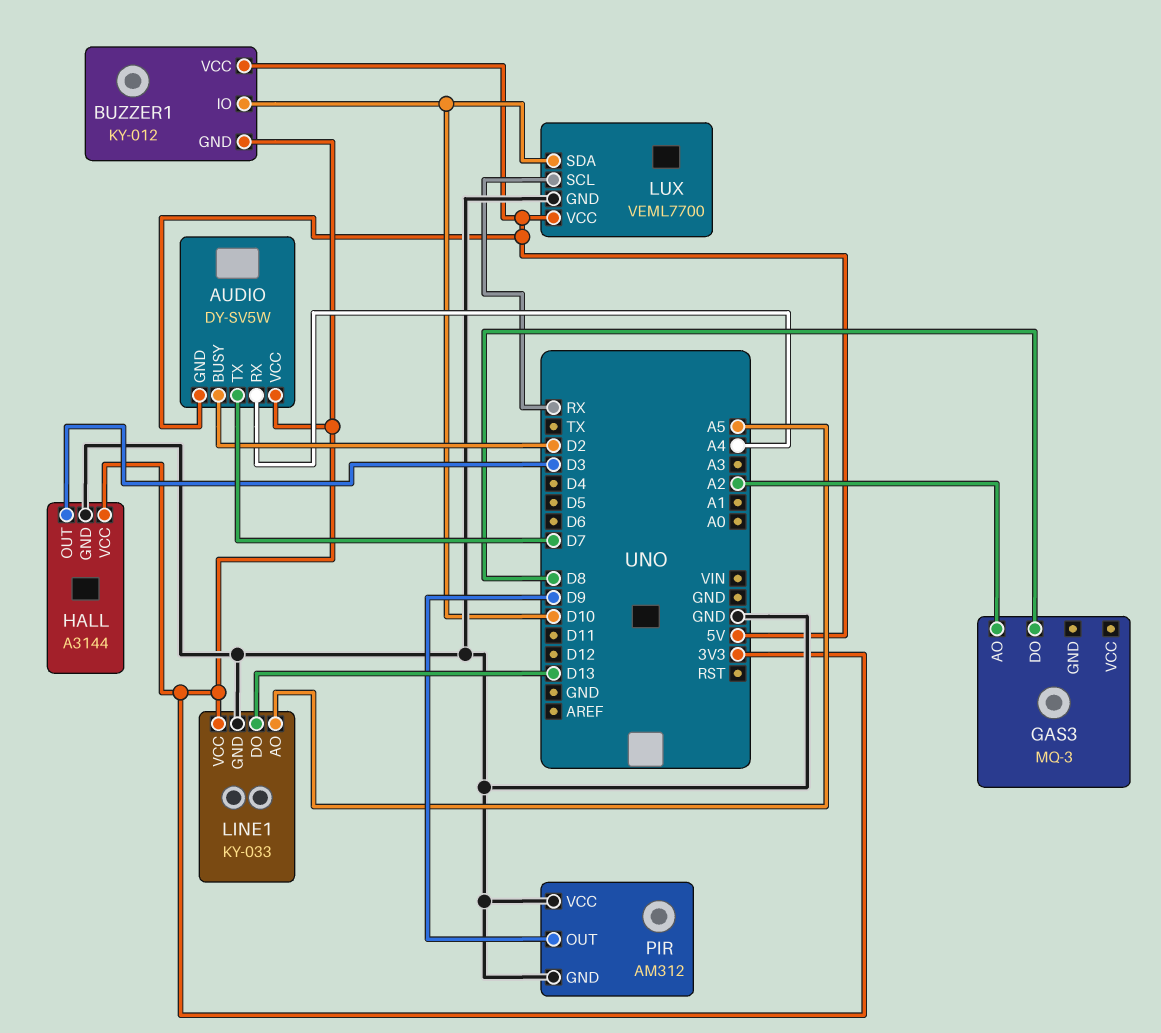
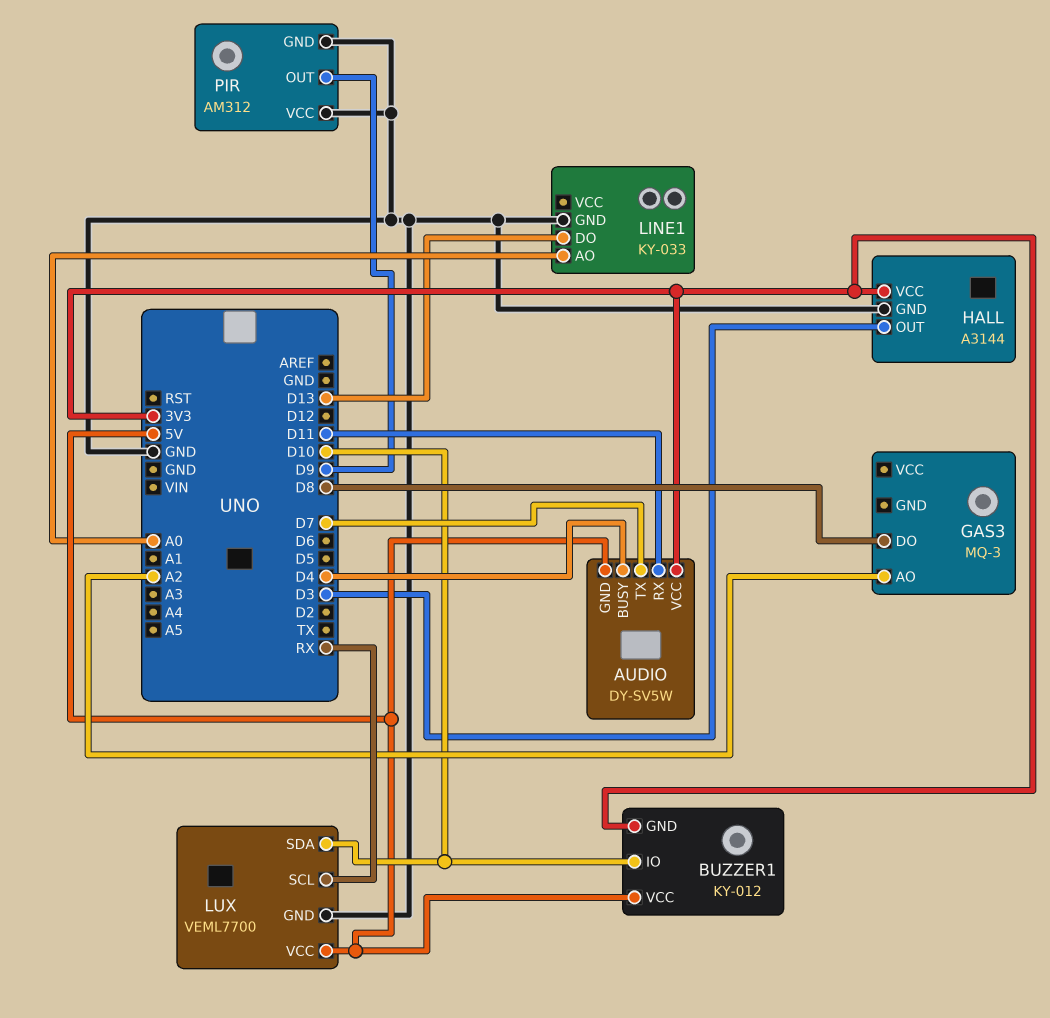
AUDIO pin BUSY: D2 -> D4
AUDIO pin RX: A4 -> D11
LINE1 pin AO: A5 -> A0
LINE1 pin VCC: 3V3 -> none

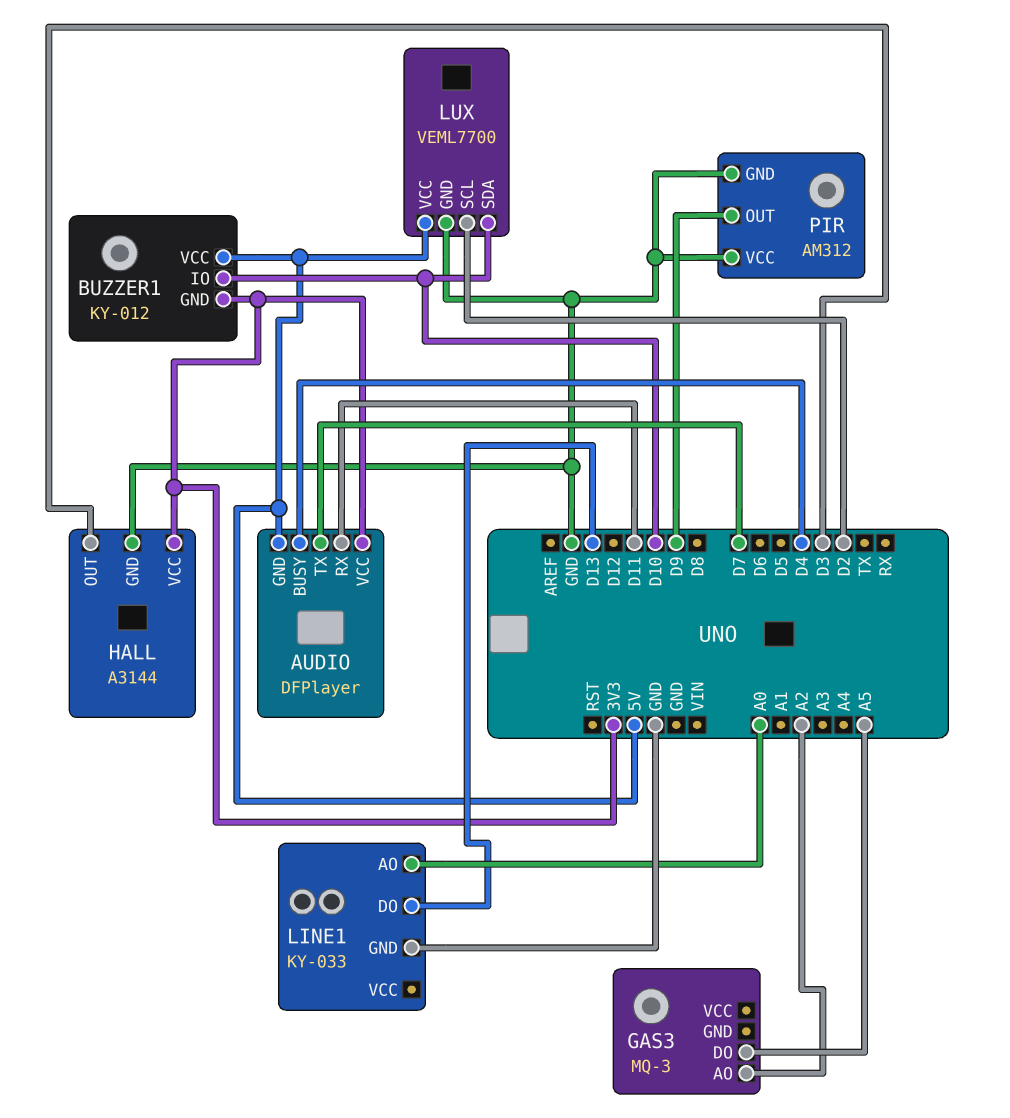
AUDIO: DY-SV5W -> DFPlayer
GAS3 pin DO: D8 -> A5
LUX pin SCL: RX -> D2

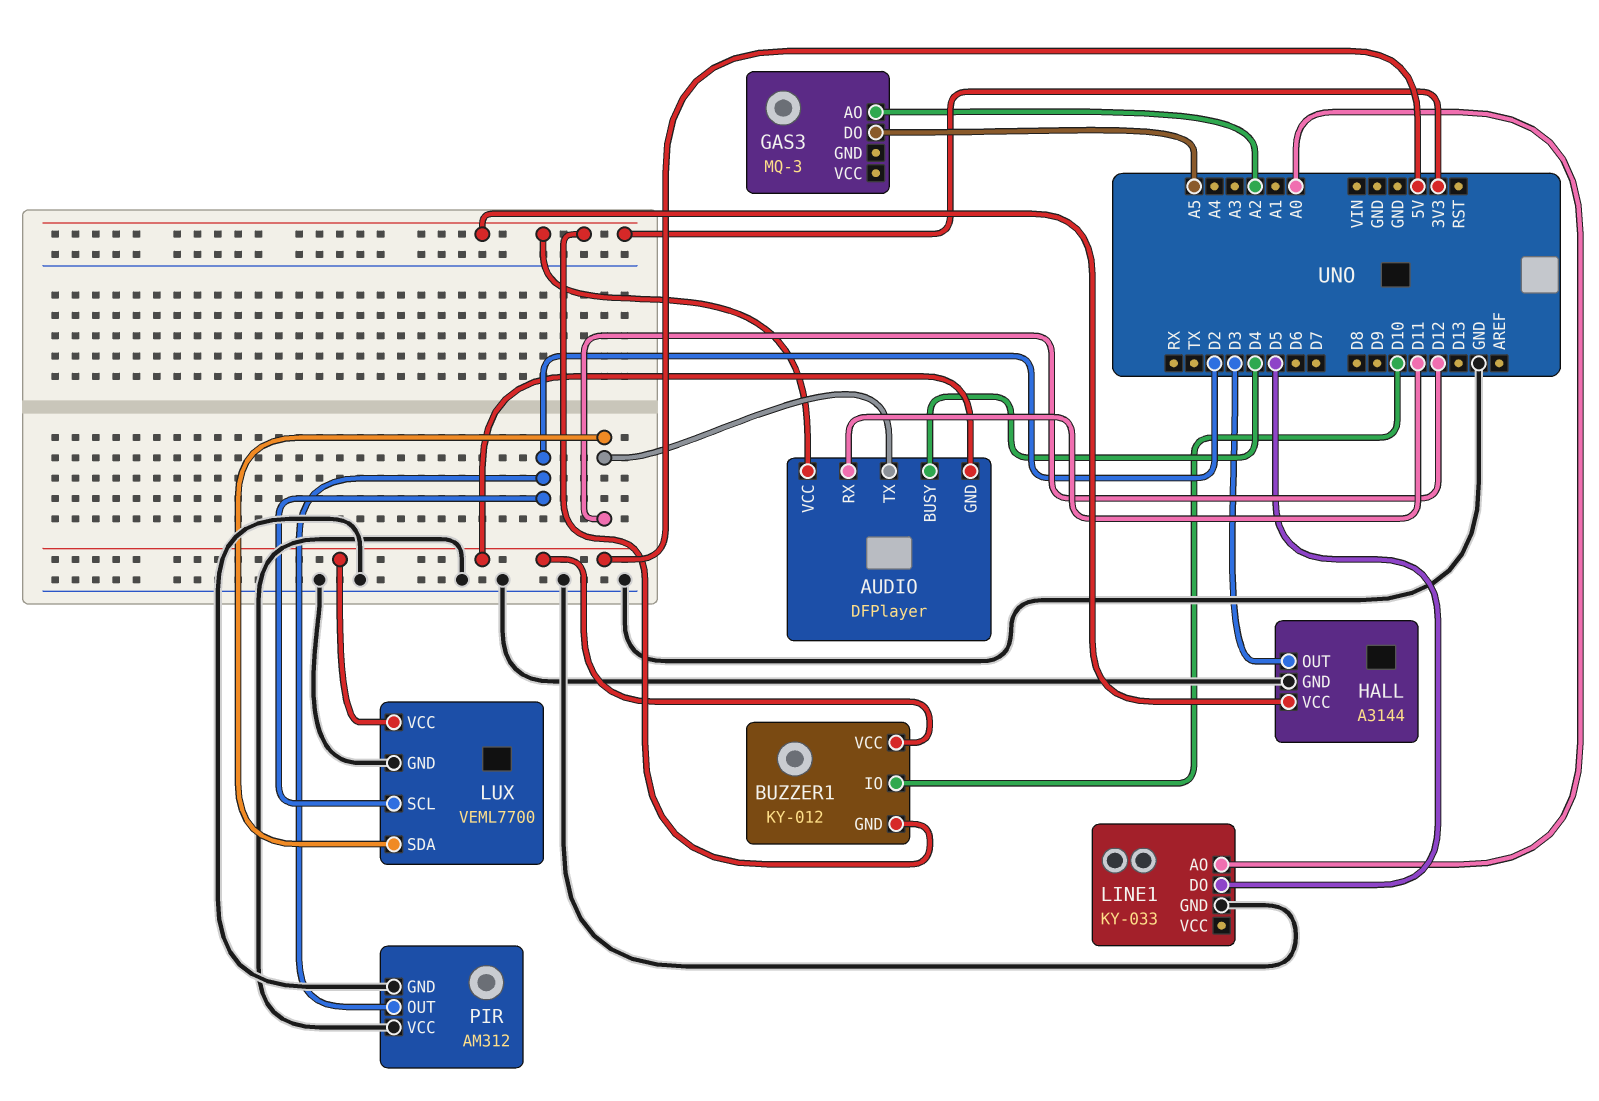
AUDIO pin TX: D7 -> D12
LINE1 pin DO: D13 -> D5
LUX pin SDA: D10 -> D12
PIR pin OUT: D9 -> D2

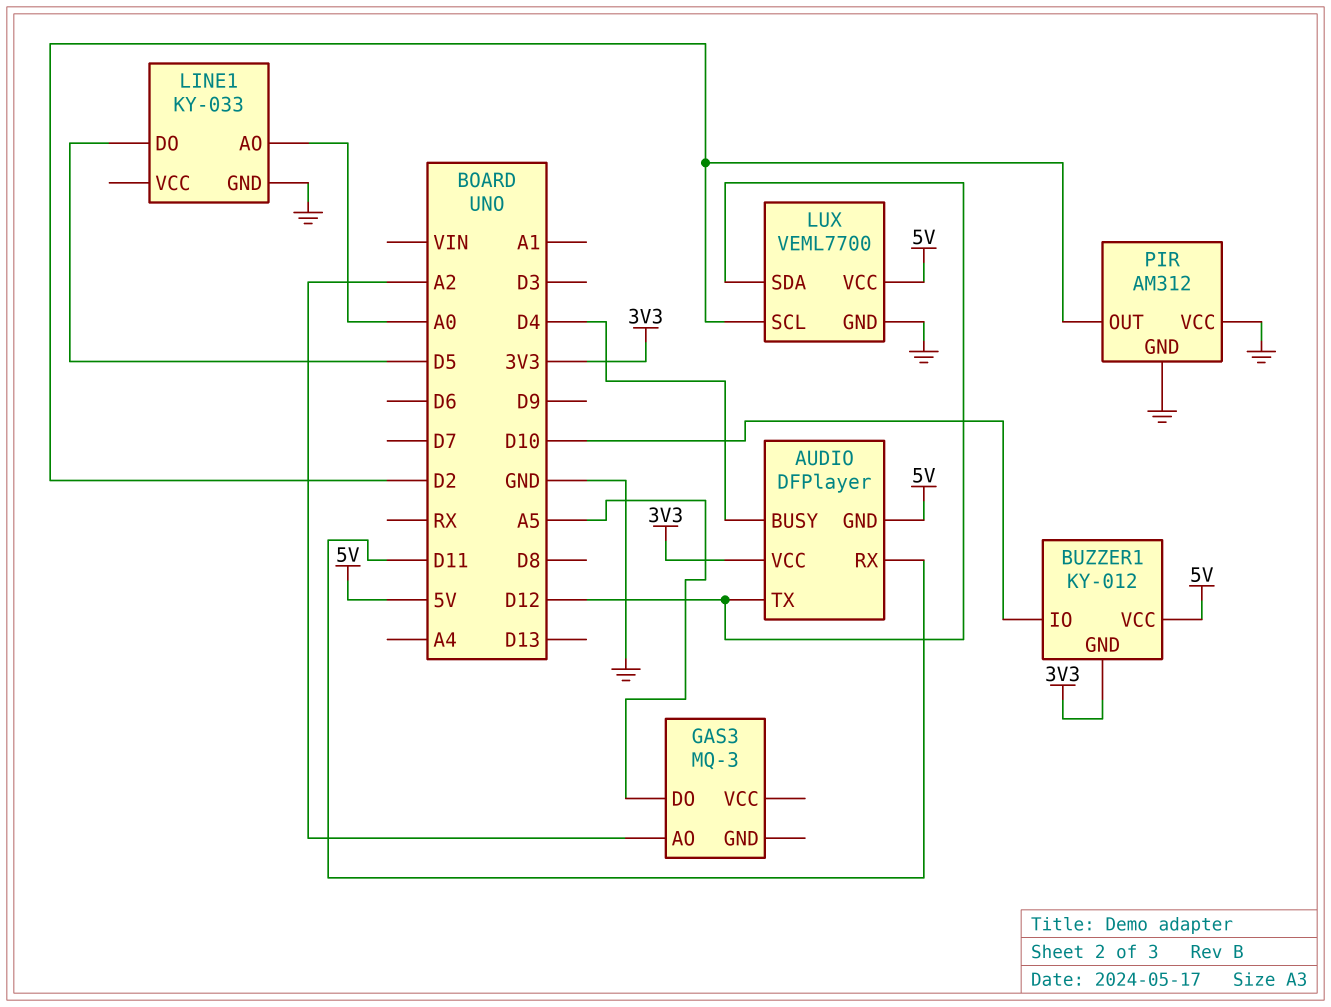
HALL: A3144 -> none
HALL pin GND: GND -> none
HALL pin OUT: D3 -> none
HALL pin VCC: 3V3 -> none

